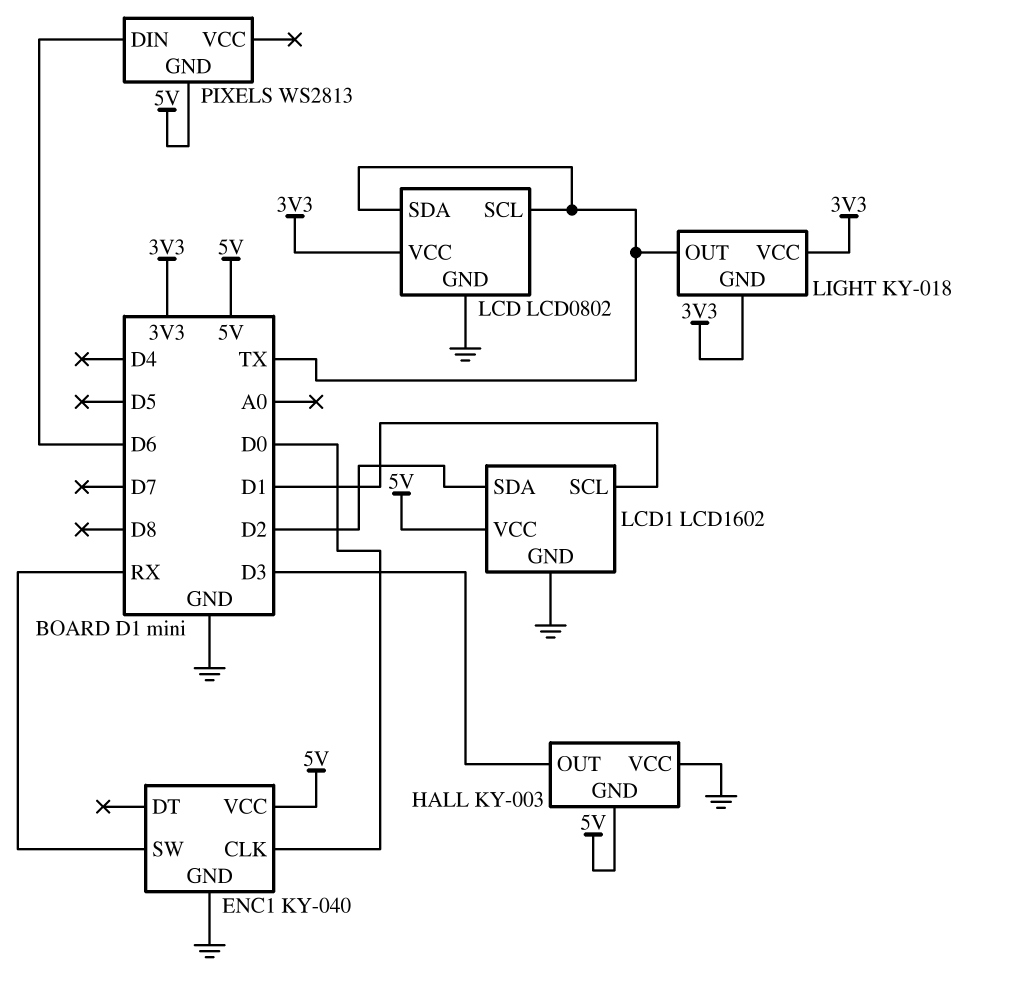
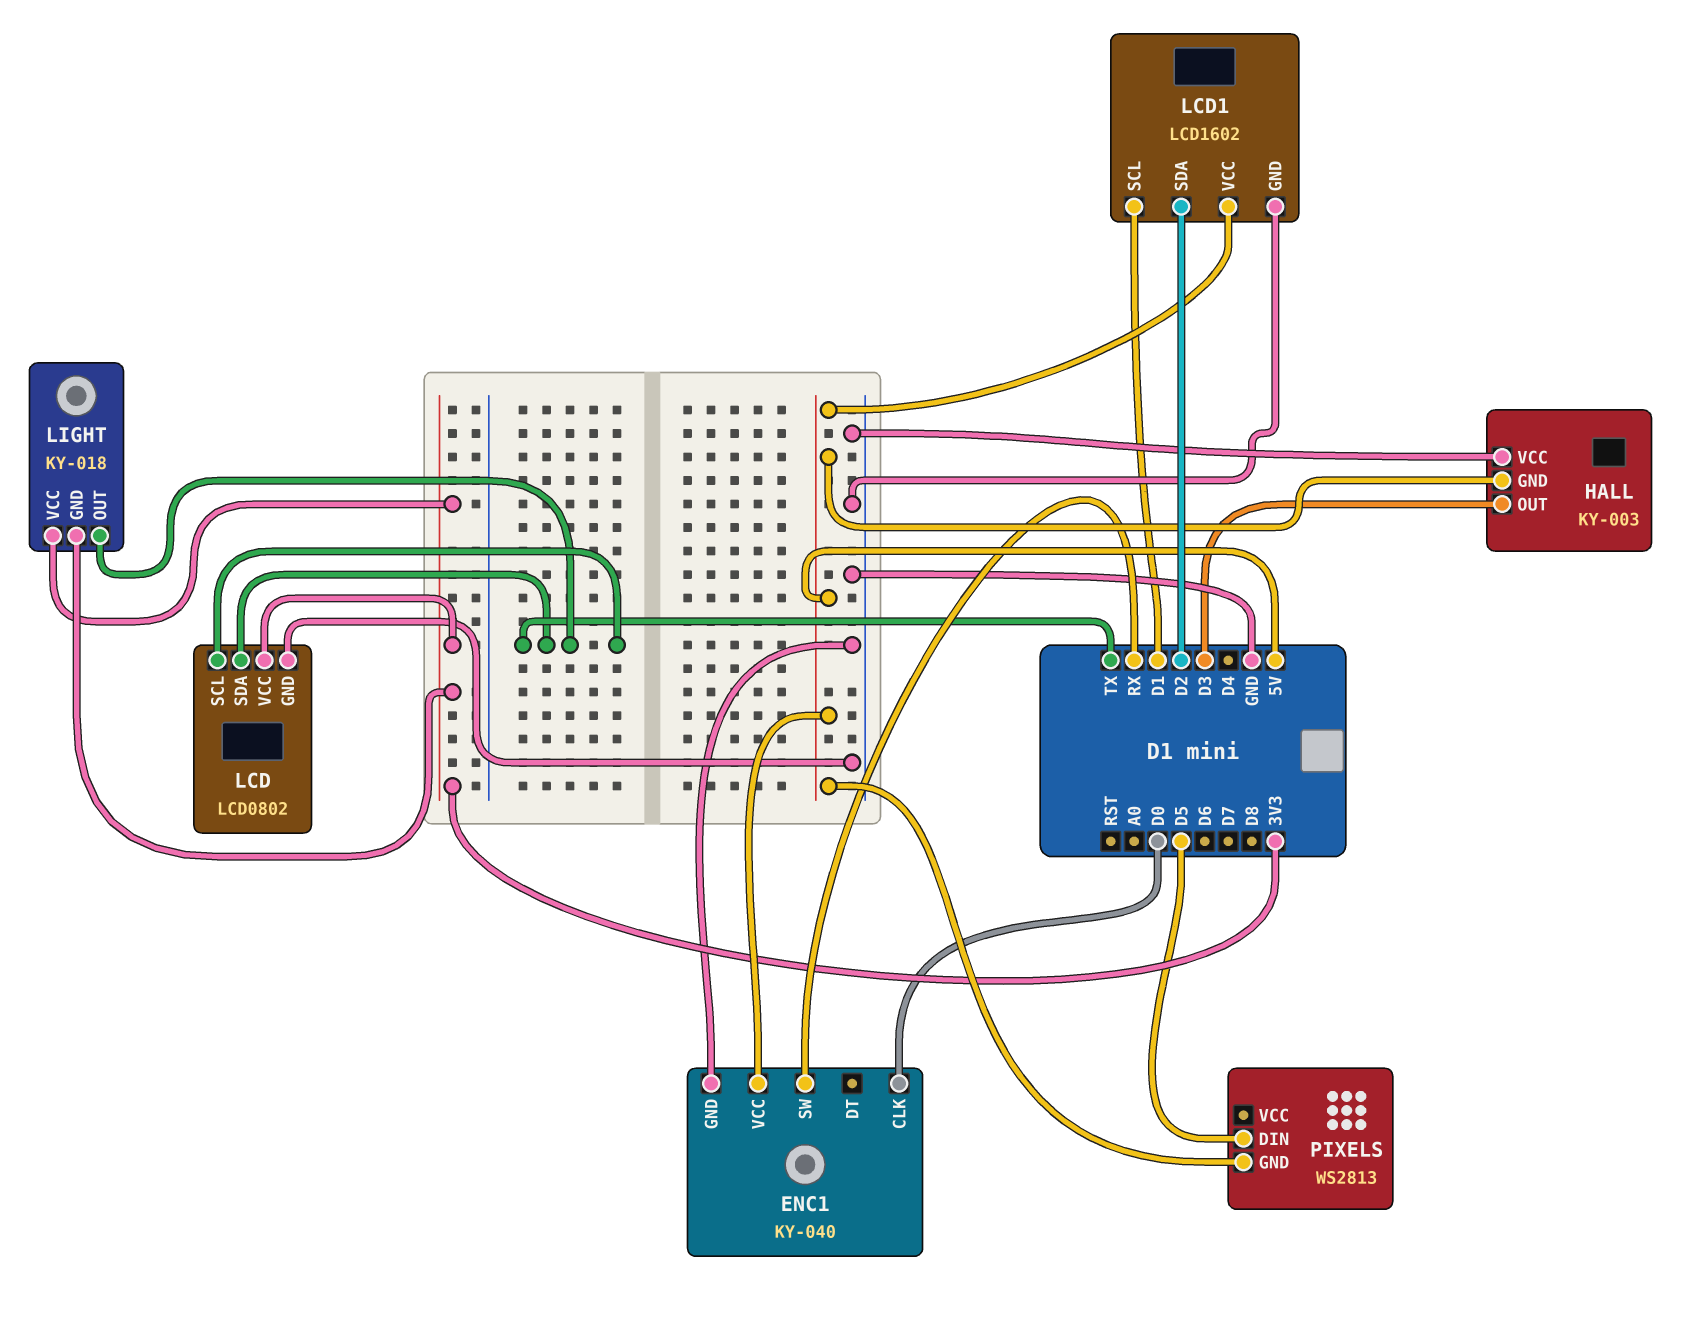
PIXELS pin DIN: D6 -> D5

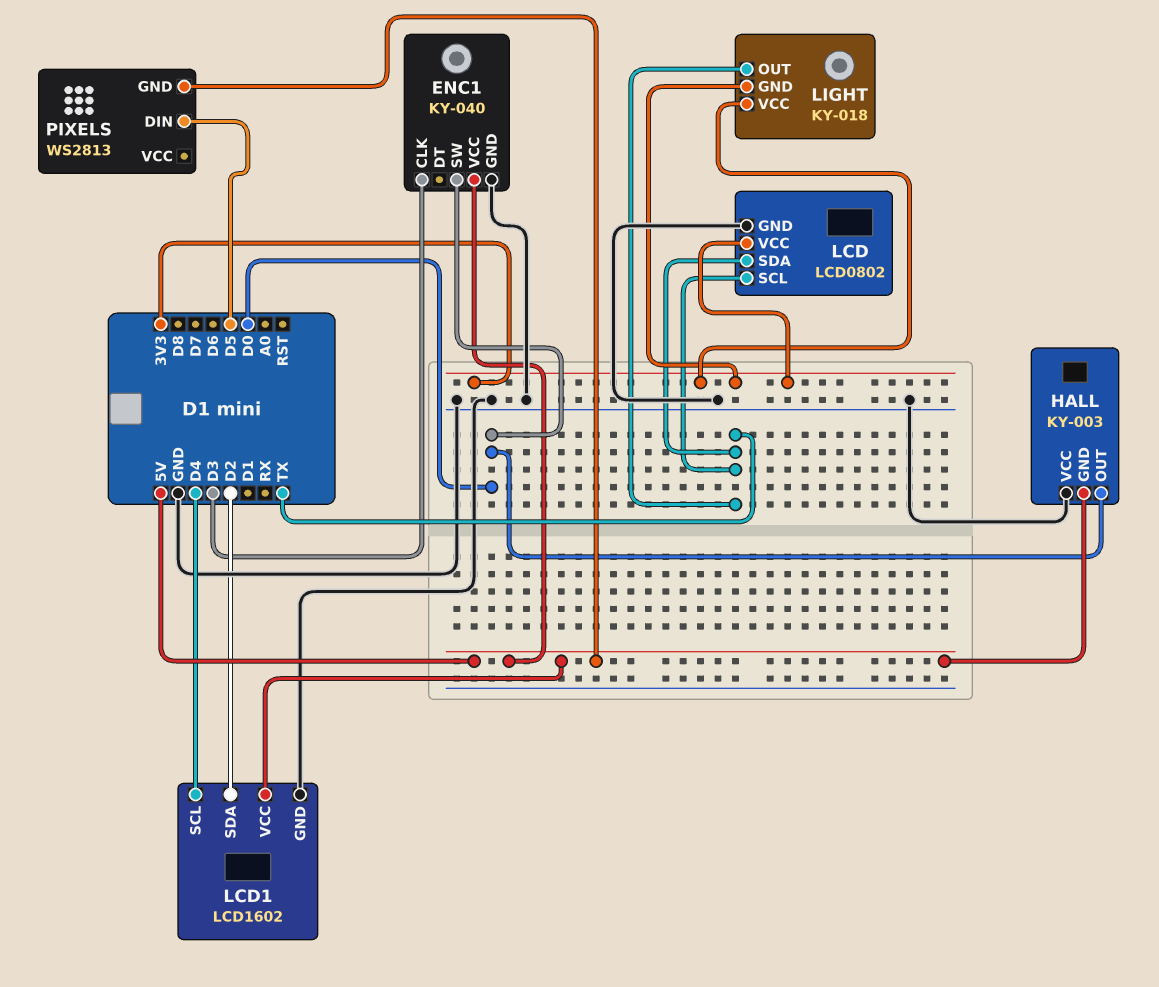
ENC1 pin CLK: D0 -> D3
ENC1 pin SW: RX -> D0
HALL pin OUT: D3 -> D0
LCD1 pin SCL: D1 -> D4

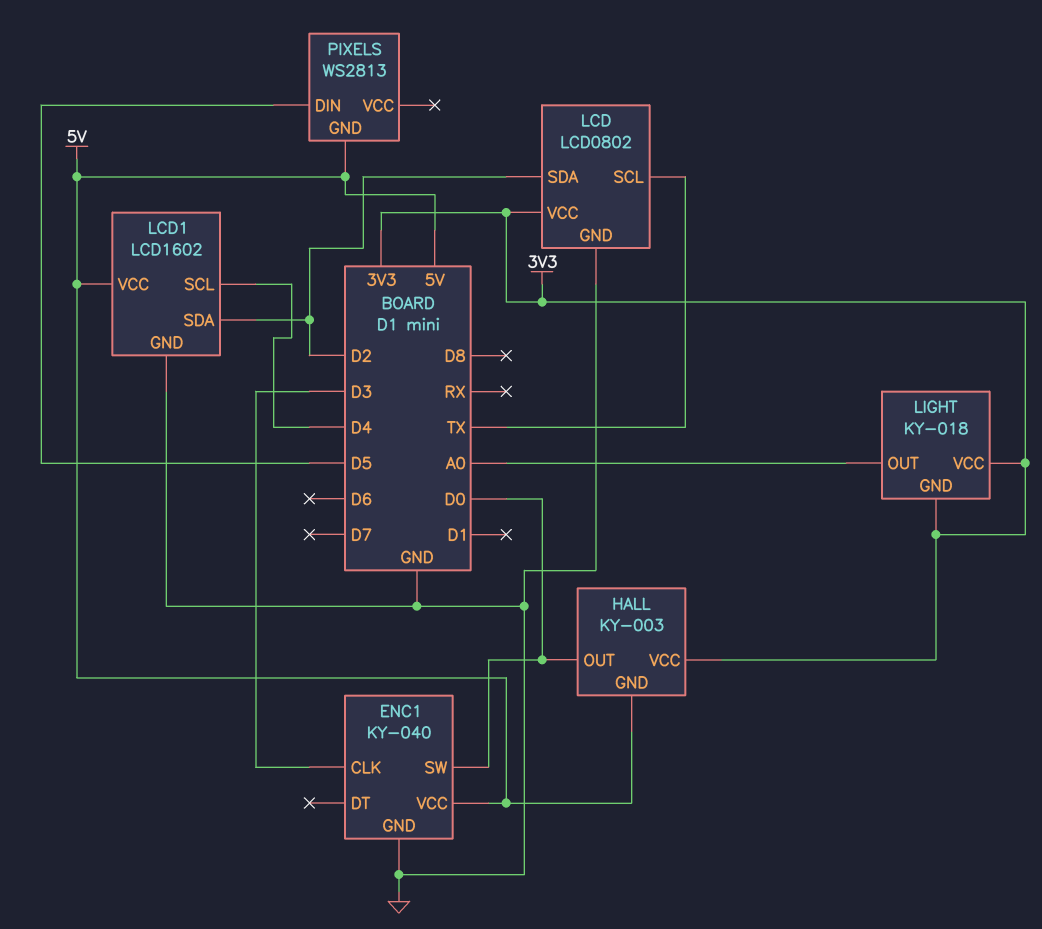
HALL pin VCC: GND -> 3V3
LCD pin SDA: TX -> D2
LIGHT pin OUT: TX -> A0

